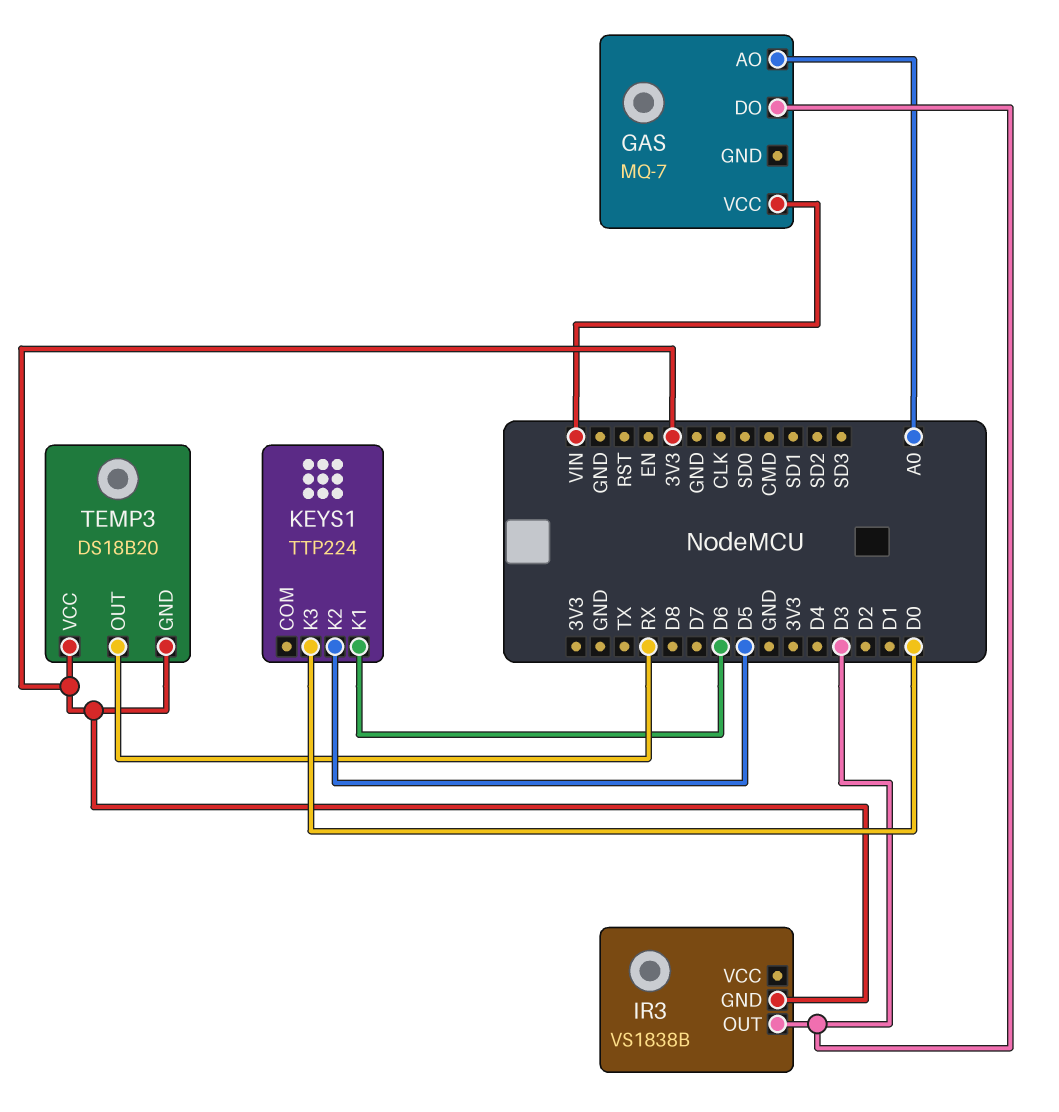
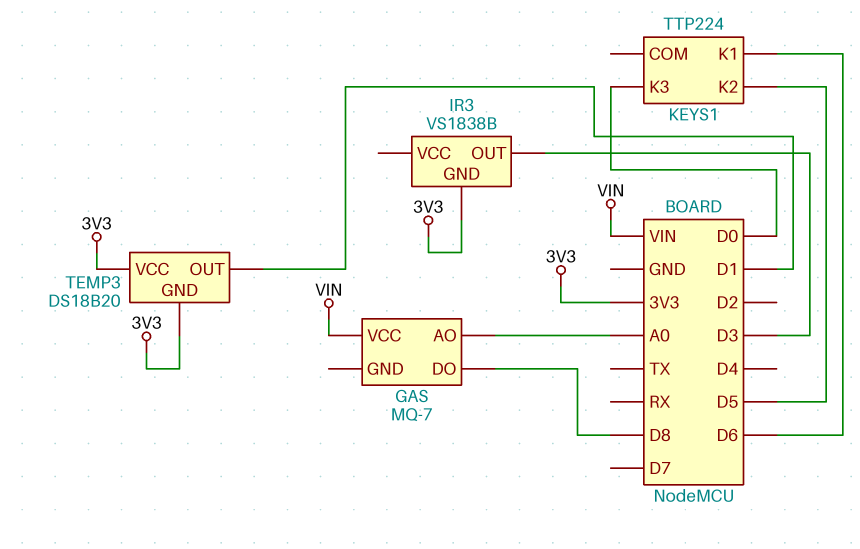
GAS pin DO: D3 -> D8
TEMP3 pin OUT: RX -> D1

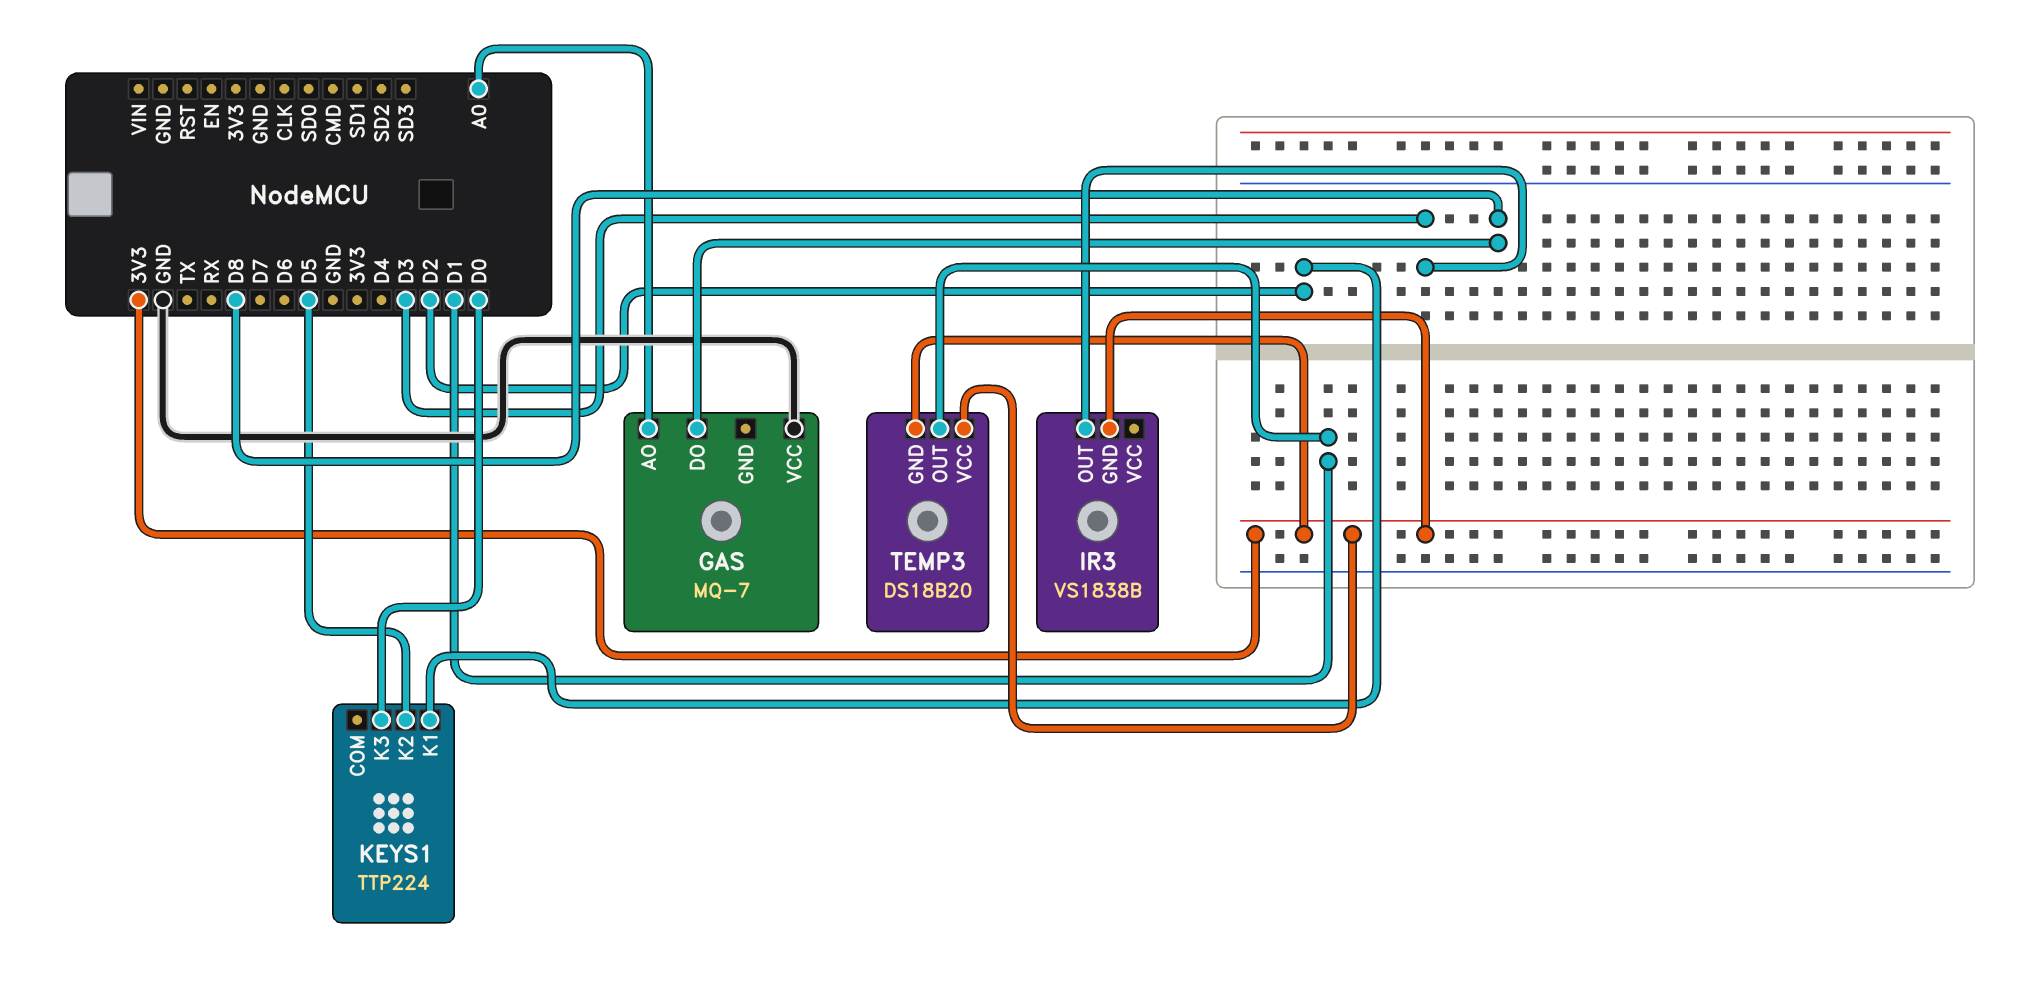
GAS pin VCC: VIN -> GND
KEYS1 pin K1: D6 -> D2

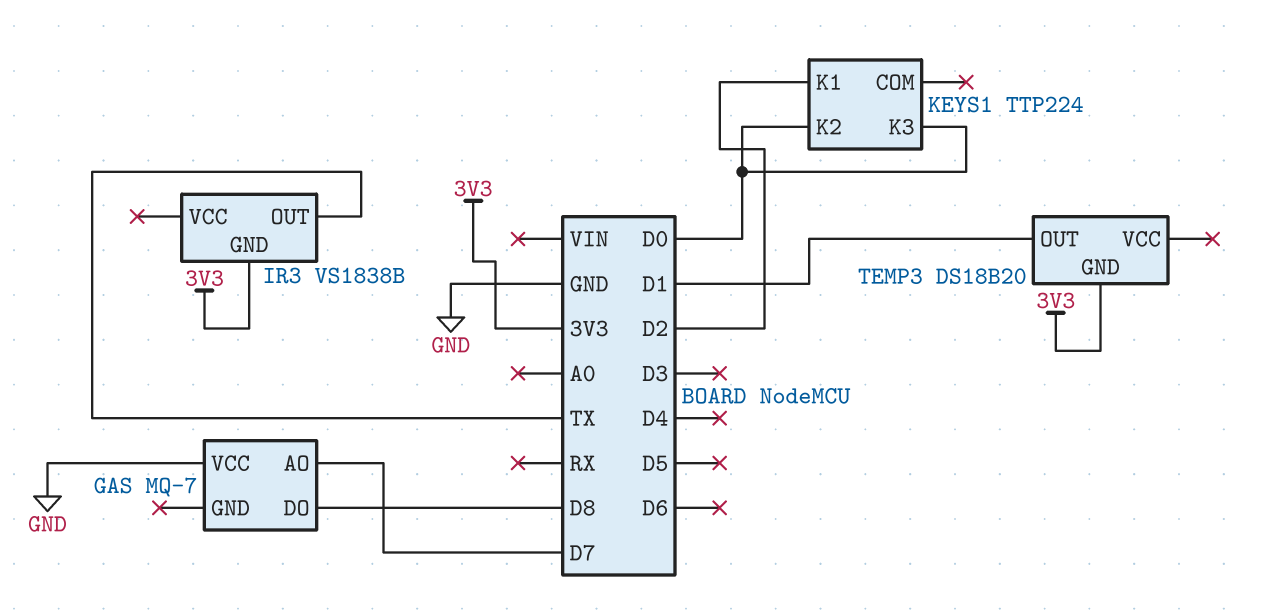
GAS pin AO: A0 -> D7
IR3 pin OUT: D3 -> TX
KEYS1 pin K2: D5 -> D0
TEMP3 pin VCC: 3V3 -> none

